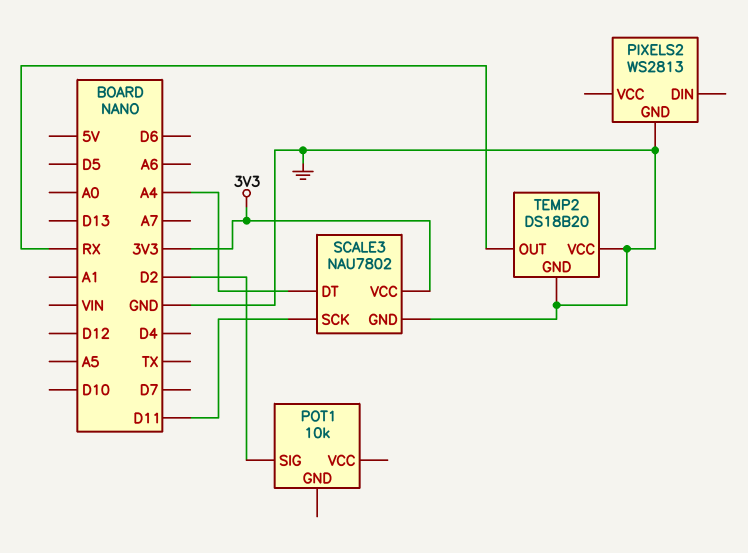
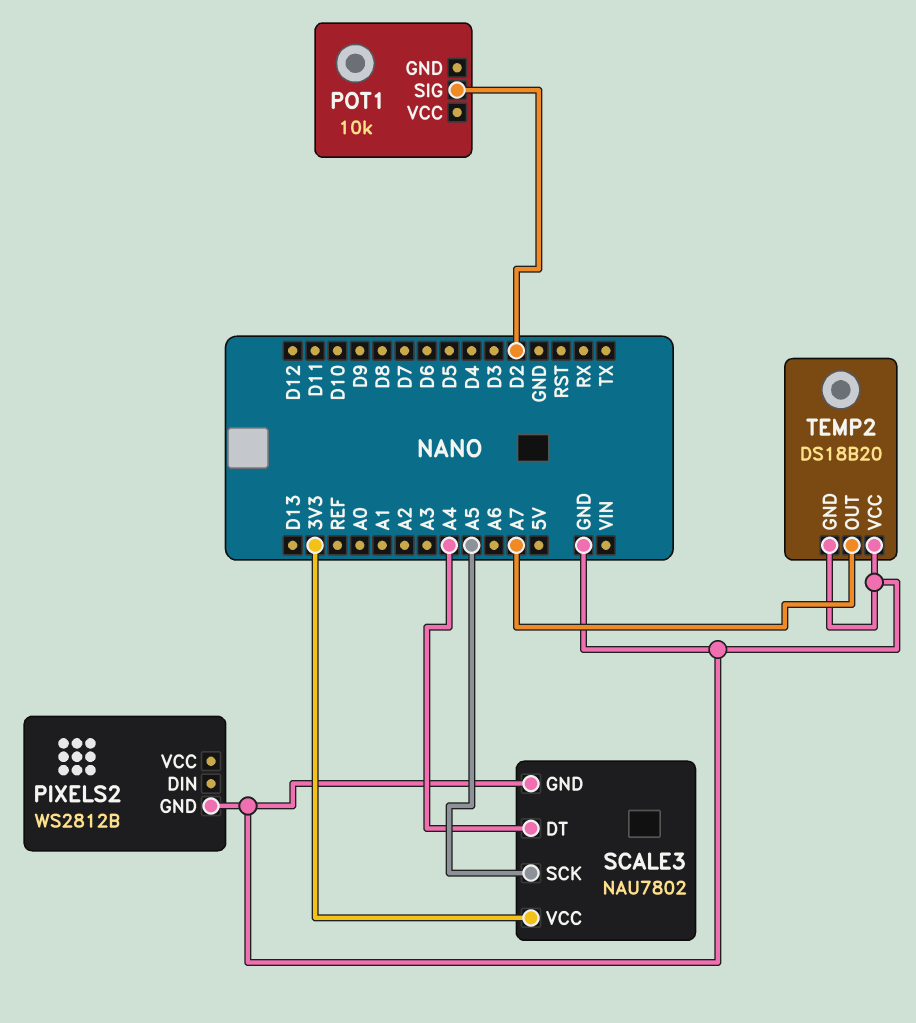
PIXELS2: WS2813 -> WS2812B
SCALE3 pin SCK: D11 -> A5
TEMP2 pin OUT: RX -> A7

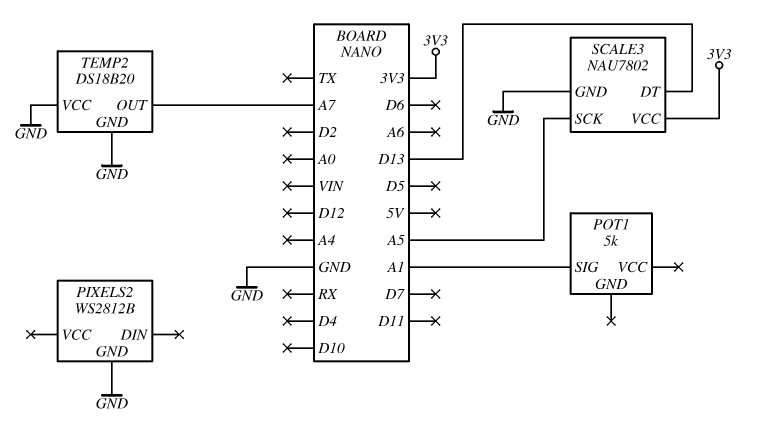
POT1: 10k -> 5k
POT1 pin SIG: D2 -> A1
SCALE3 pin DT: A4 -> D13

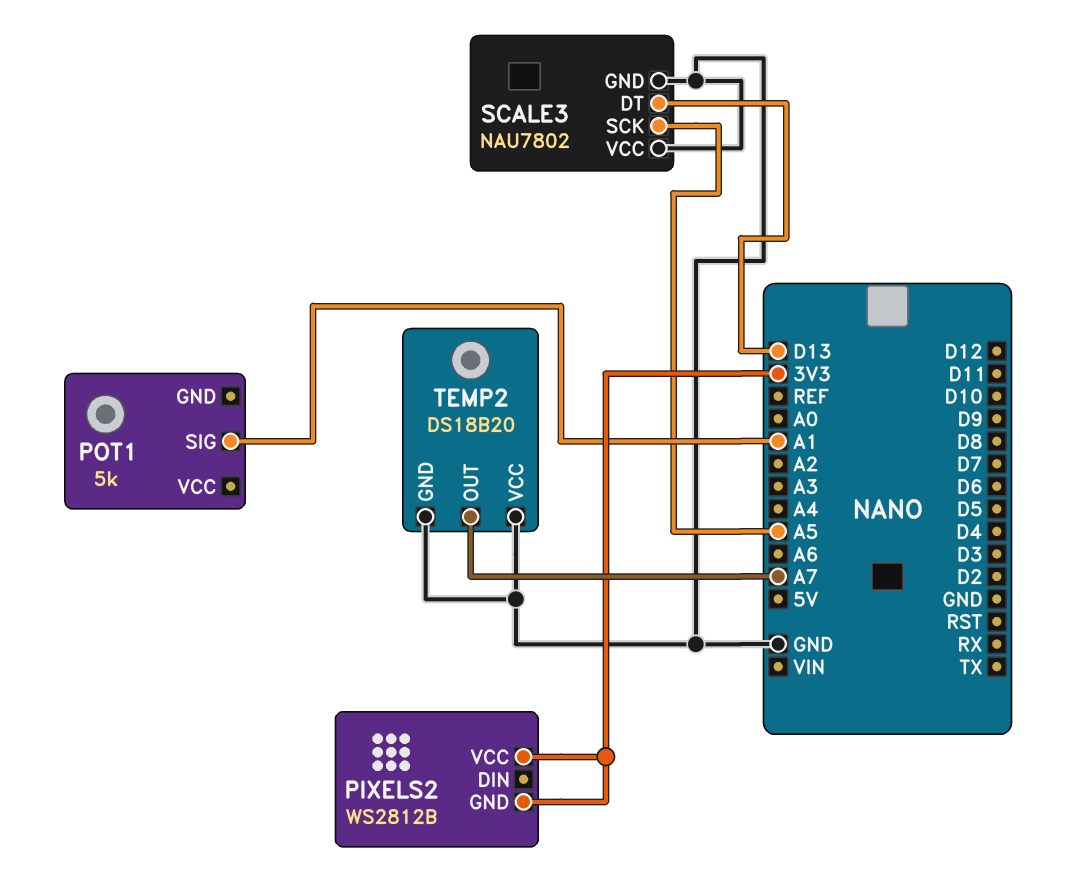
PIXELS2 pin GND: GND -> 3V3
PIXELS2 pin VCC: none -> 3V3
SCALE3 pin VCC: 3V3 -> GND

